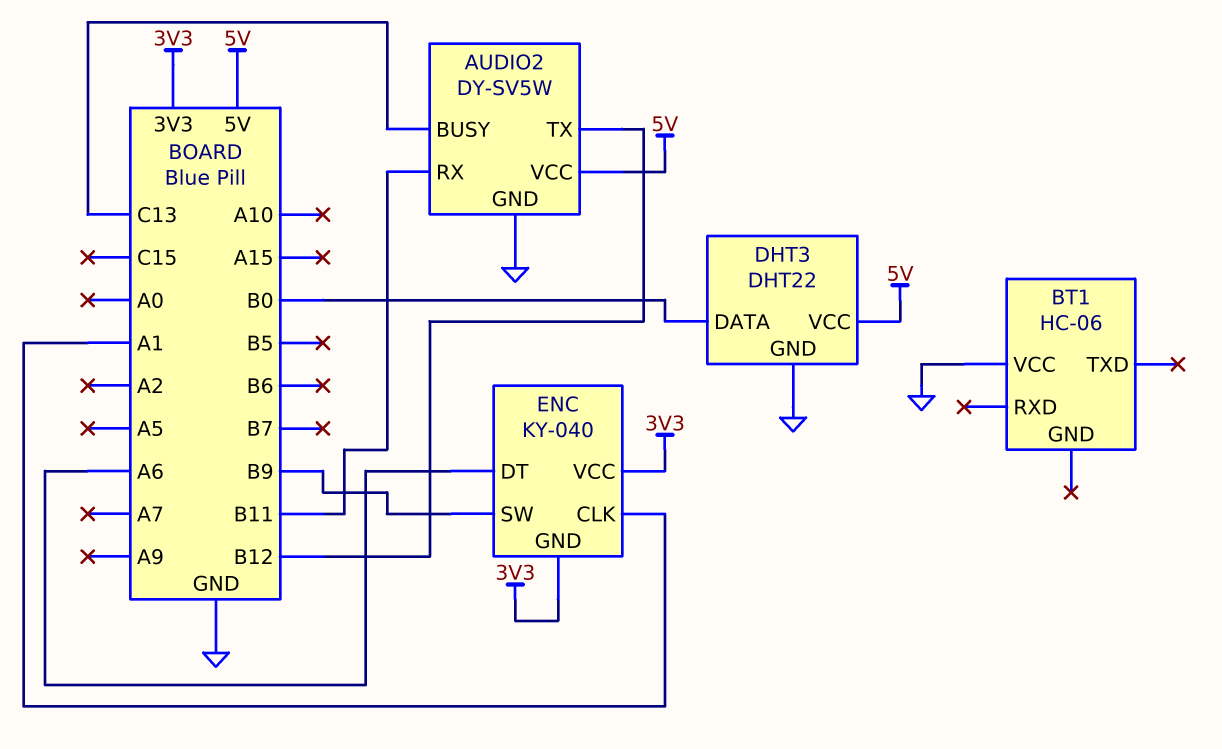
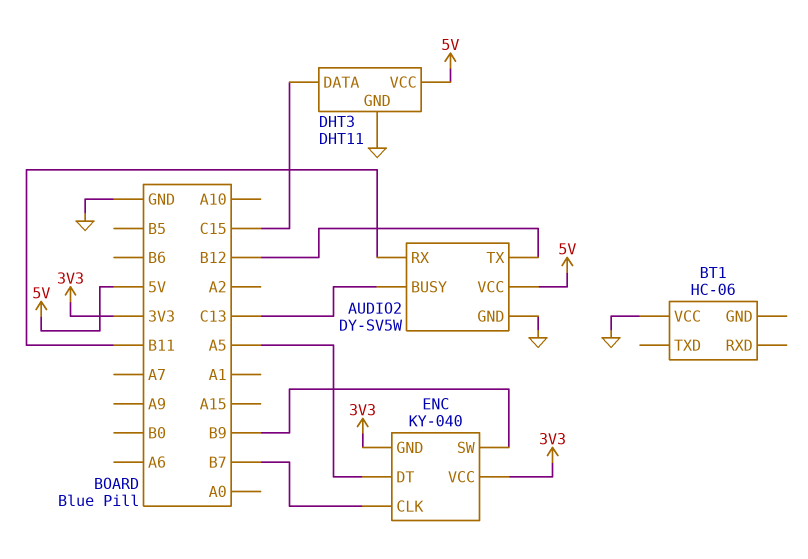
DHT3: DHT22 -> DHT11
DHT3 pin DATA: B0 -> C15
ENC pin CLK: A1 -> B7
ENC pin DT: A6 -> A5

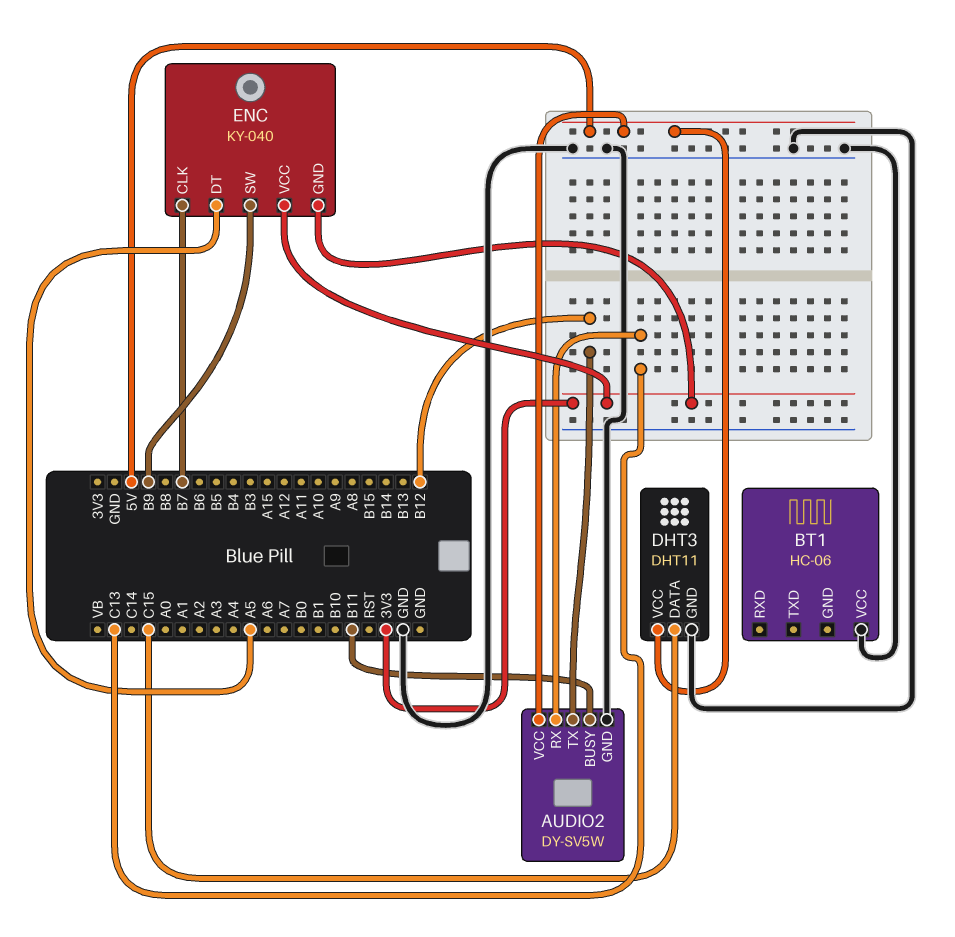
AUDIO2 pin BUSY: C13 -> B11
AUDIO2 pin RX: B11 -> C13

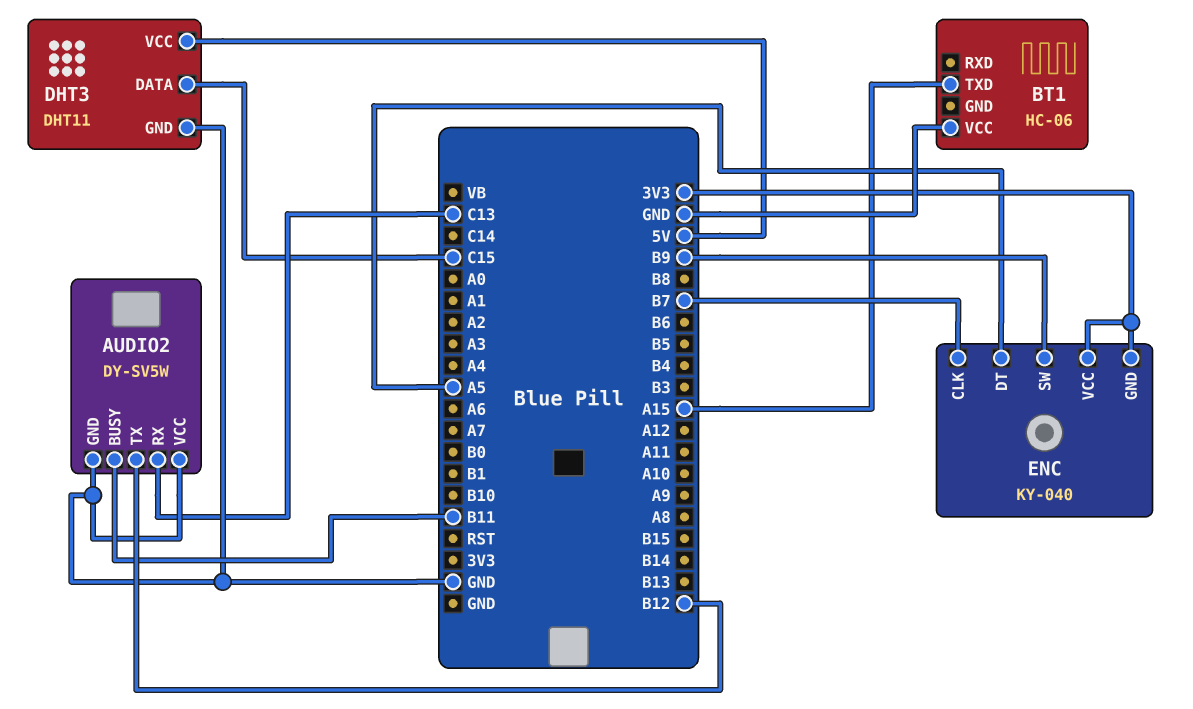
AUDIO2 pin VCC: 5V -> GND
BT1 pin TXD: none -> A15

